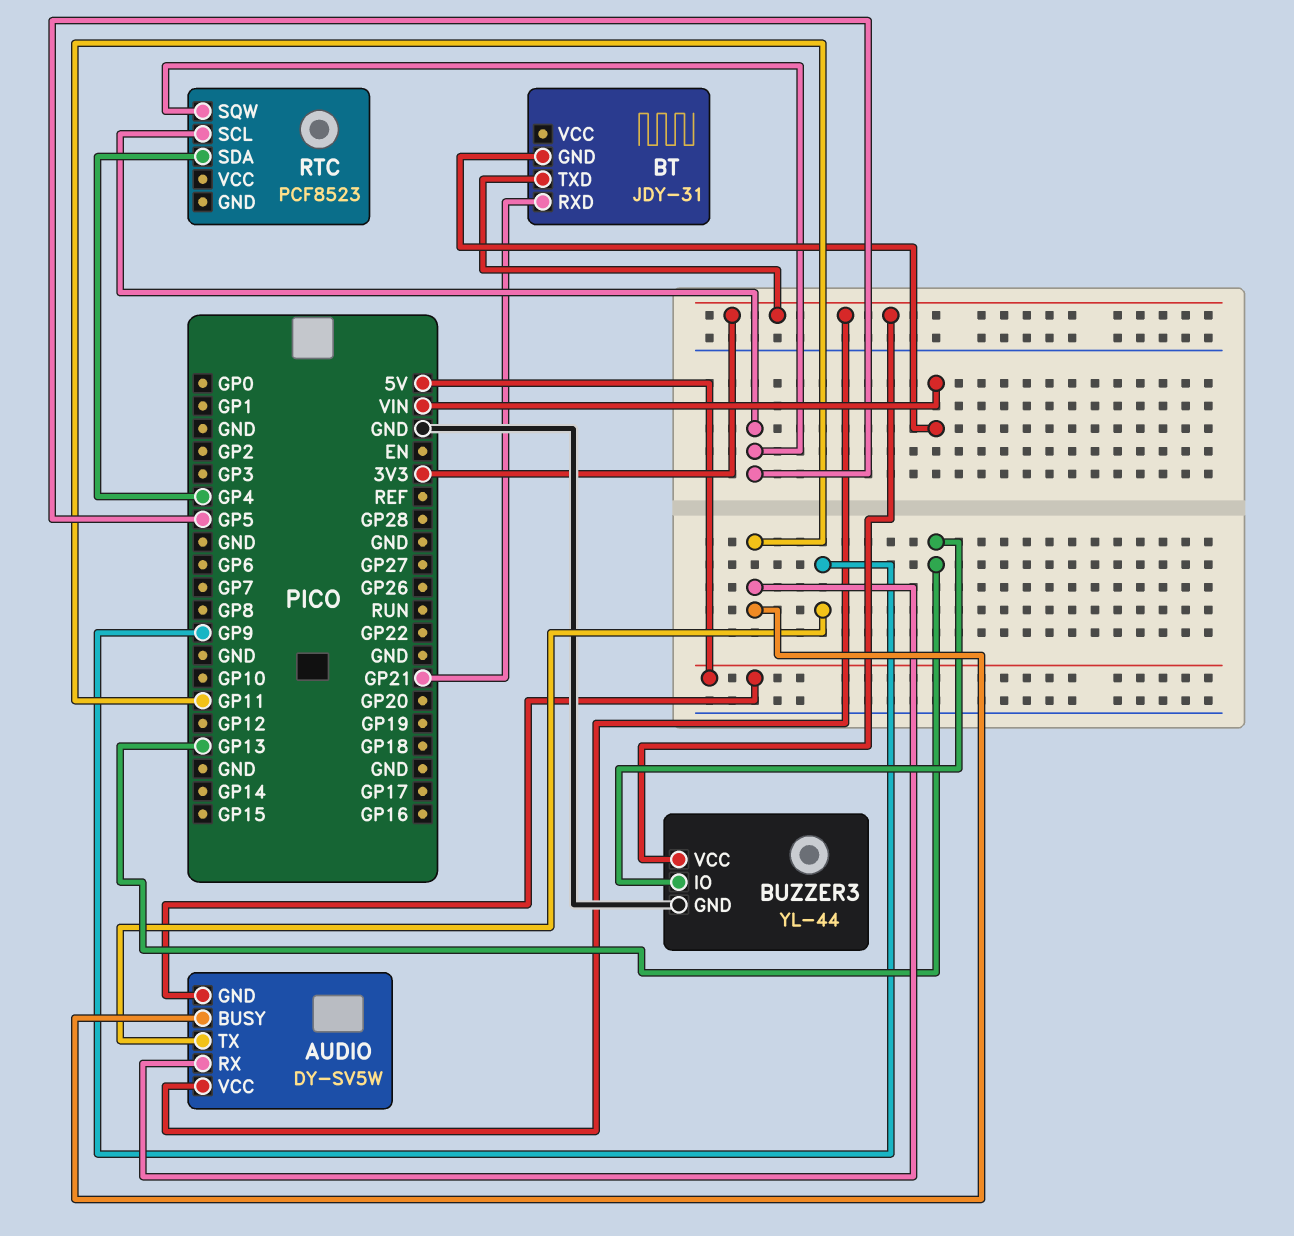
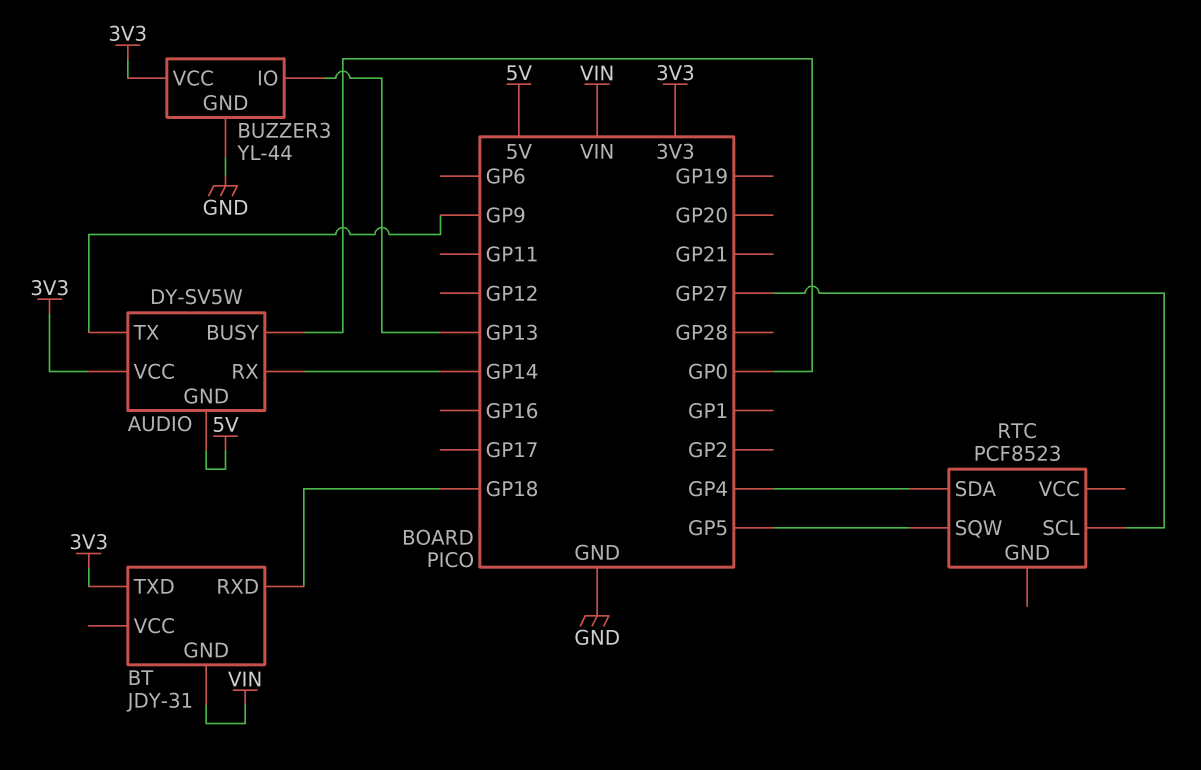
AUDIO pin BUSY: GP11 -> GP0
AUDIO pin RX: GP11 -> GP14
BT pin RXD: GP21 -> GP18
RTC pin SCL: GP5 -> GP27

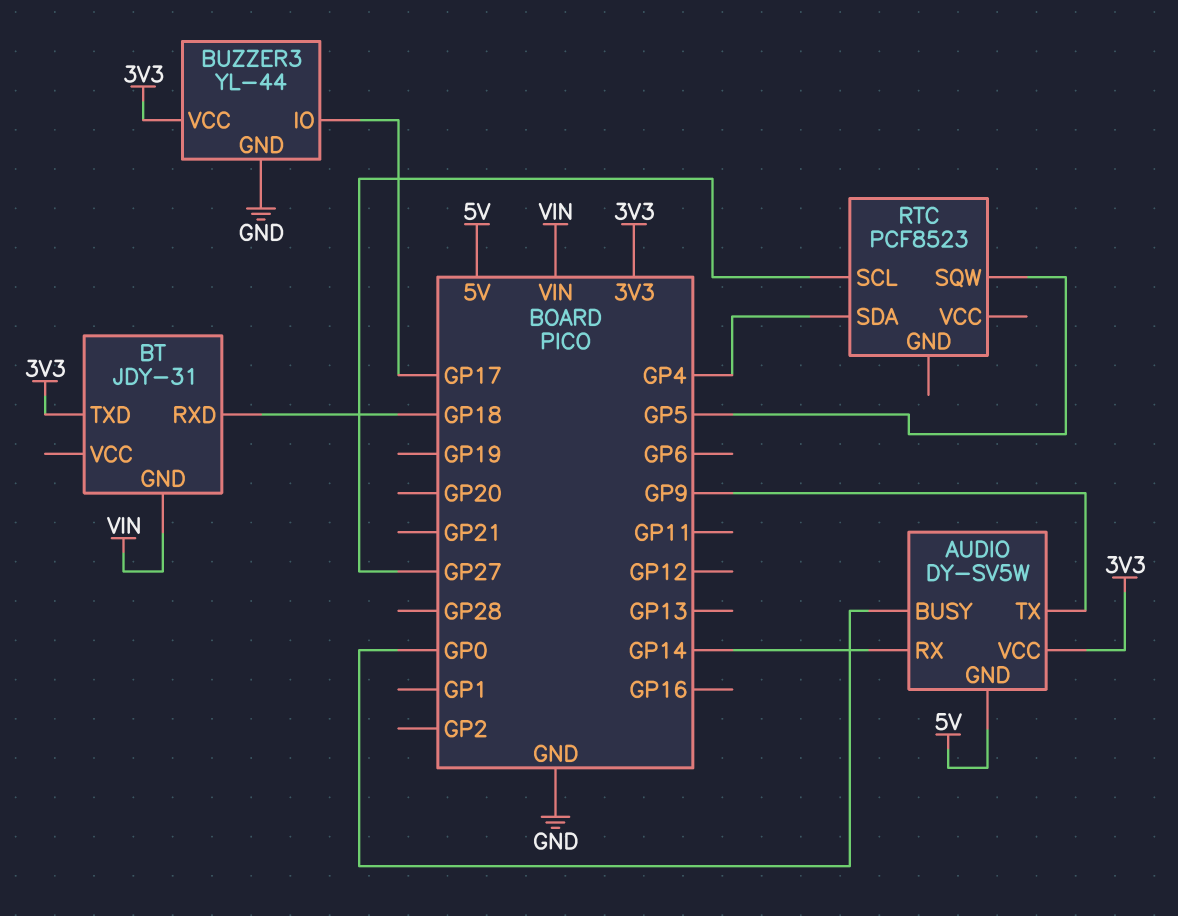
BUZZER3 pin IO: GP13 -> GP17

